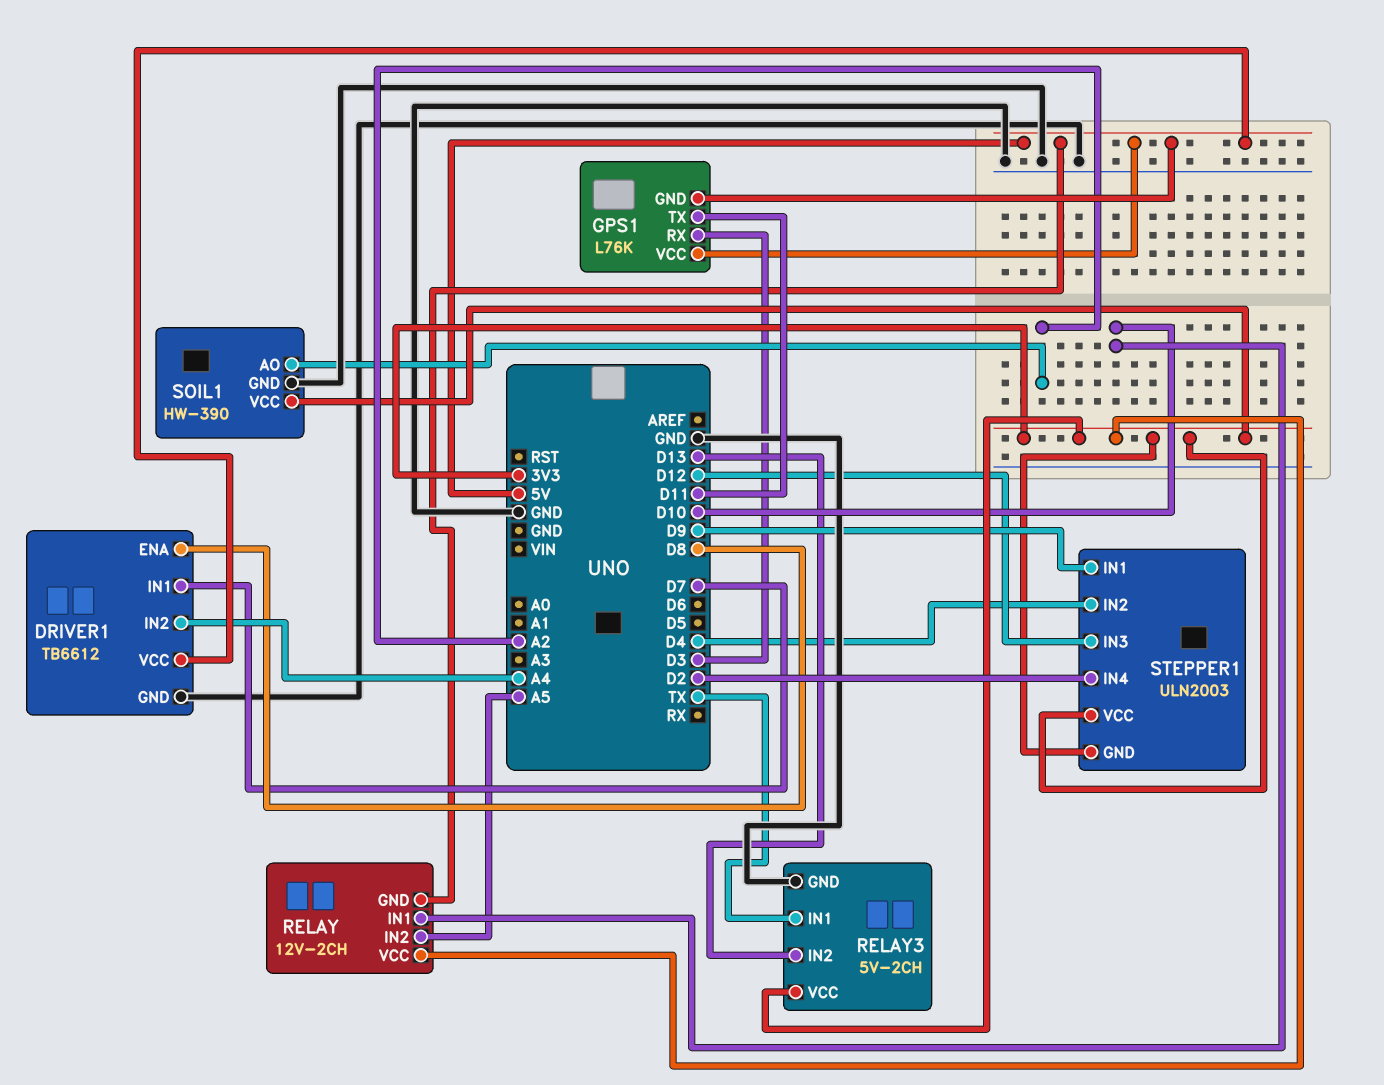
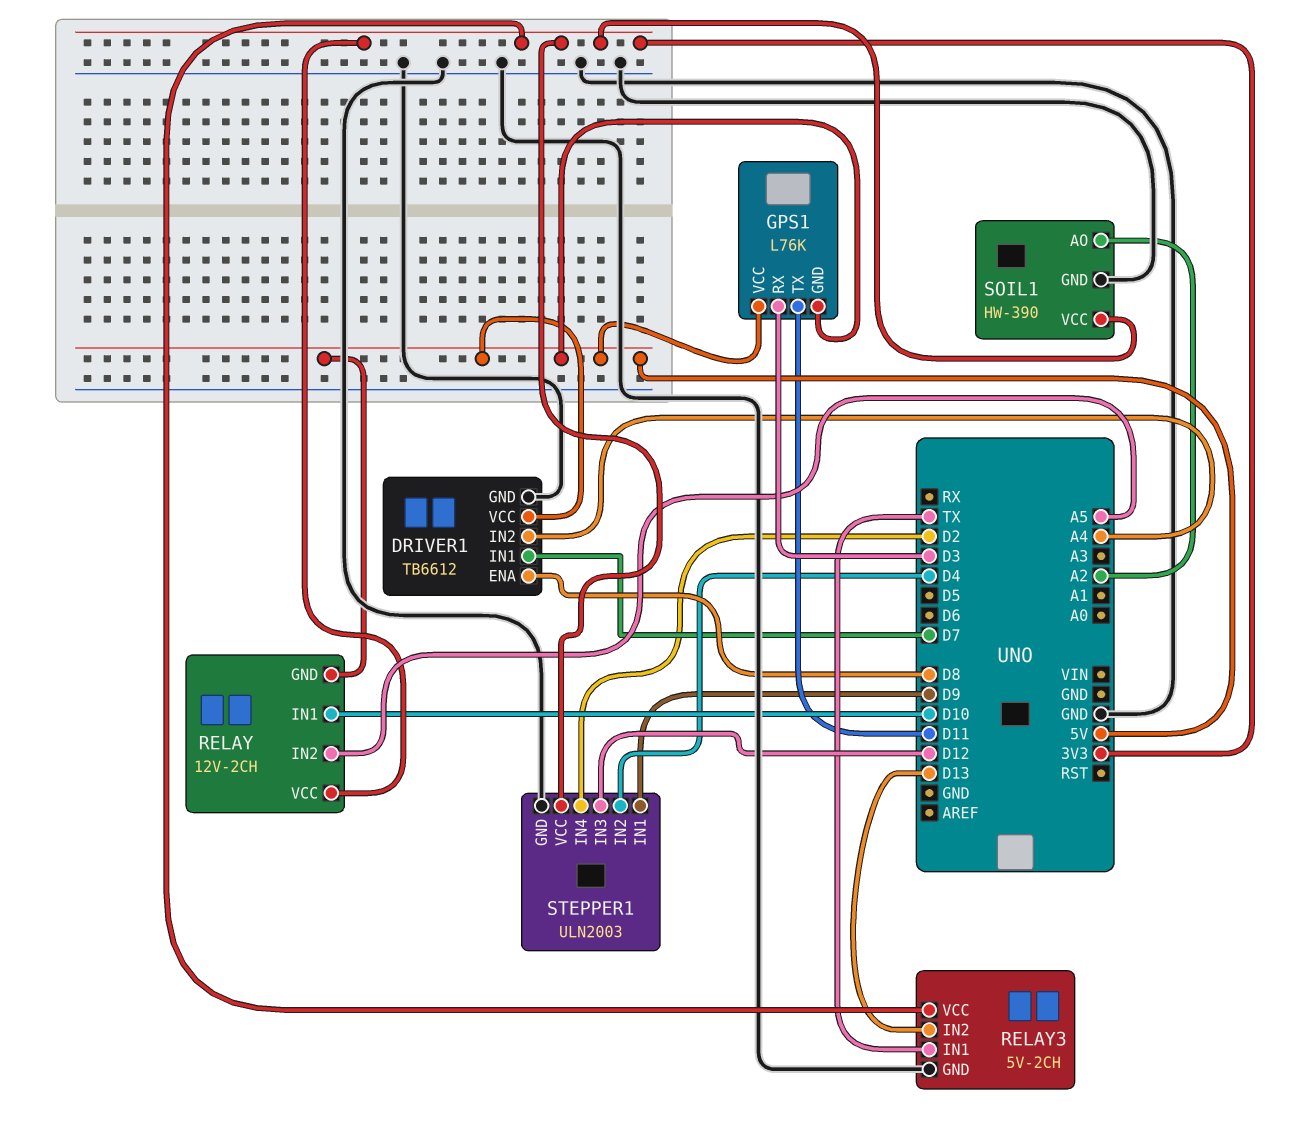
STEPPER1 pin GND: 3V3 -> GND

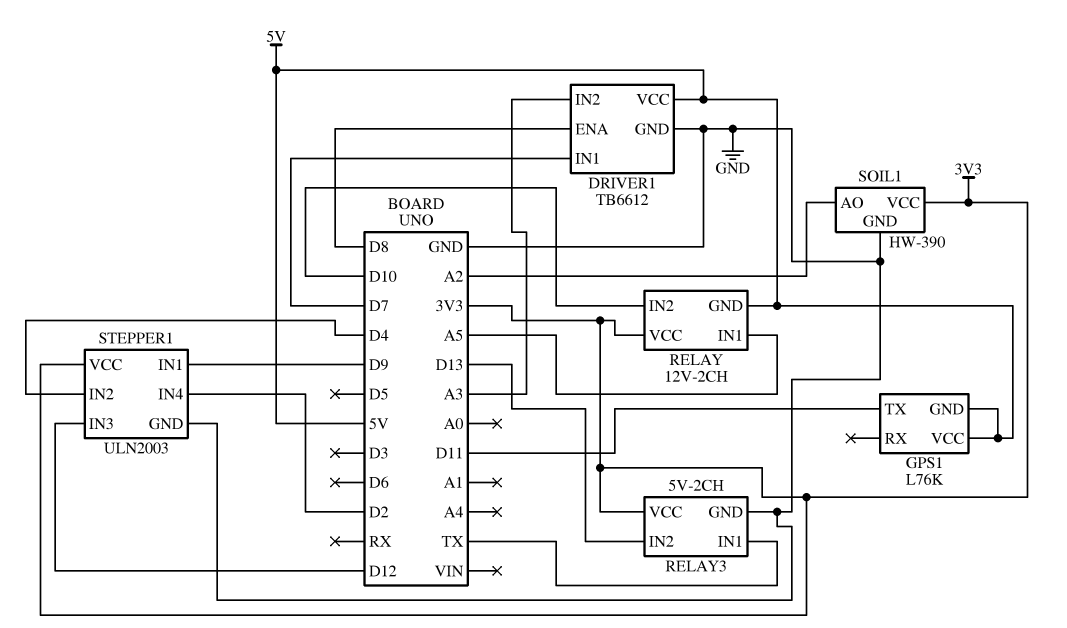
DRIVER1 pin IN2: A4 -> A3
GPS1 pin RX: D3 -> none
RELAY pin IN1: D10 -> A5
RELAY pin IN2: A5 -> D10

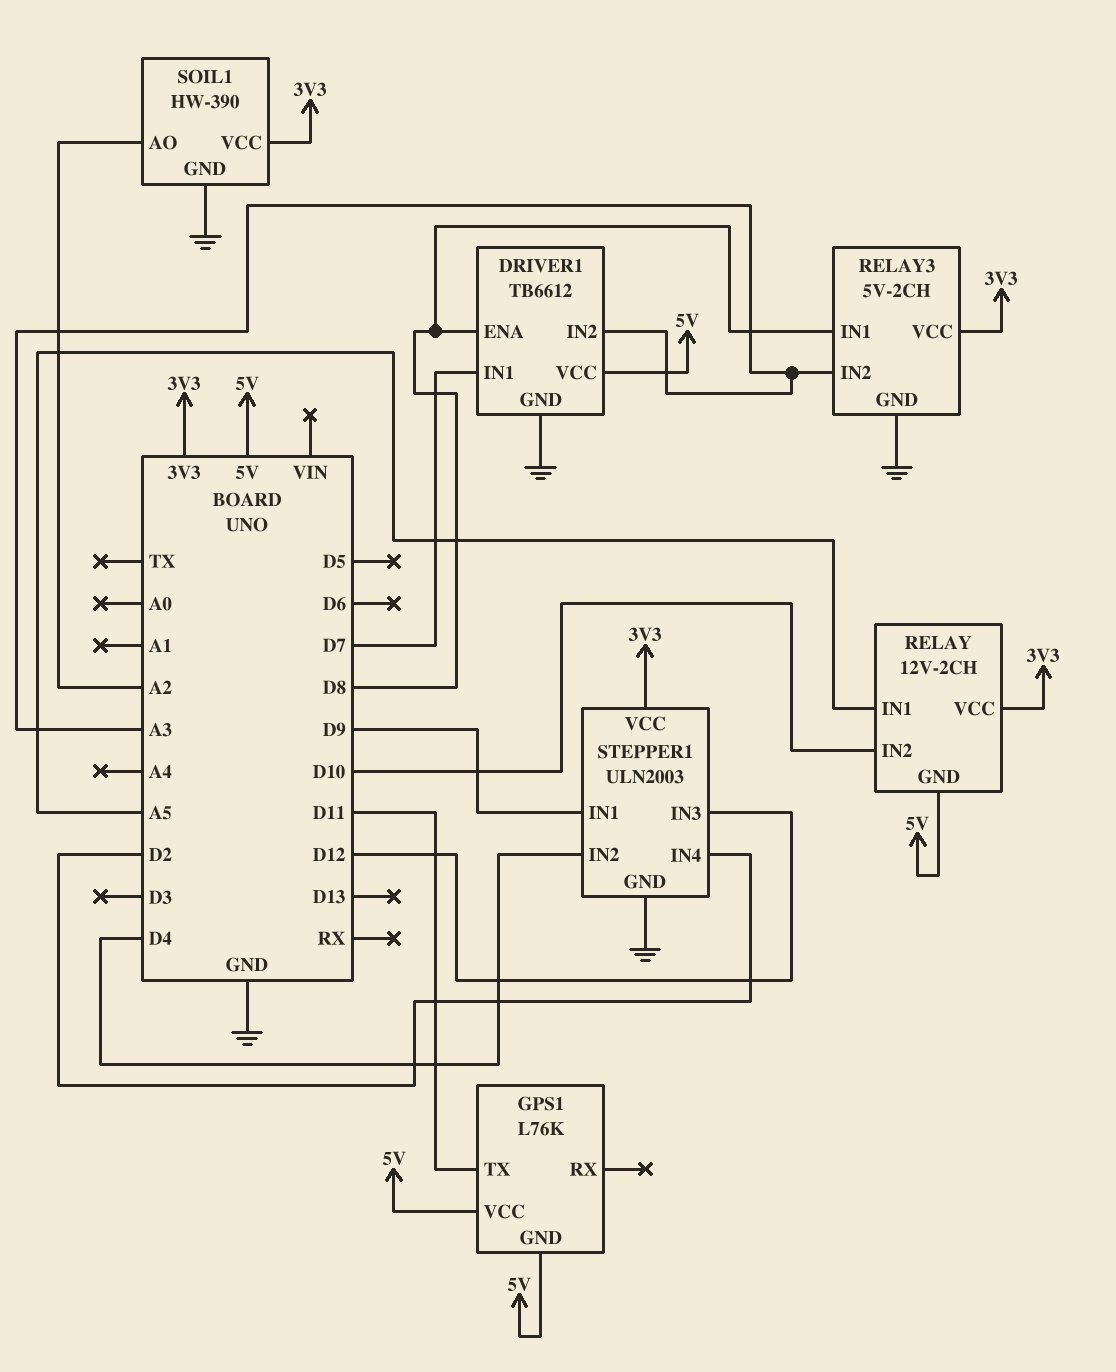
RELAY3 pin IN1: TX -> D8
RELAY3 pin IN2: D13 -> A3

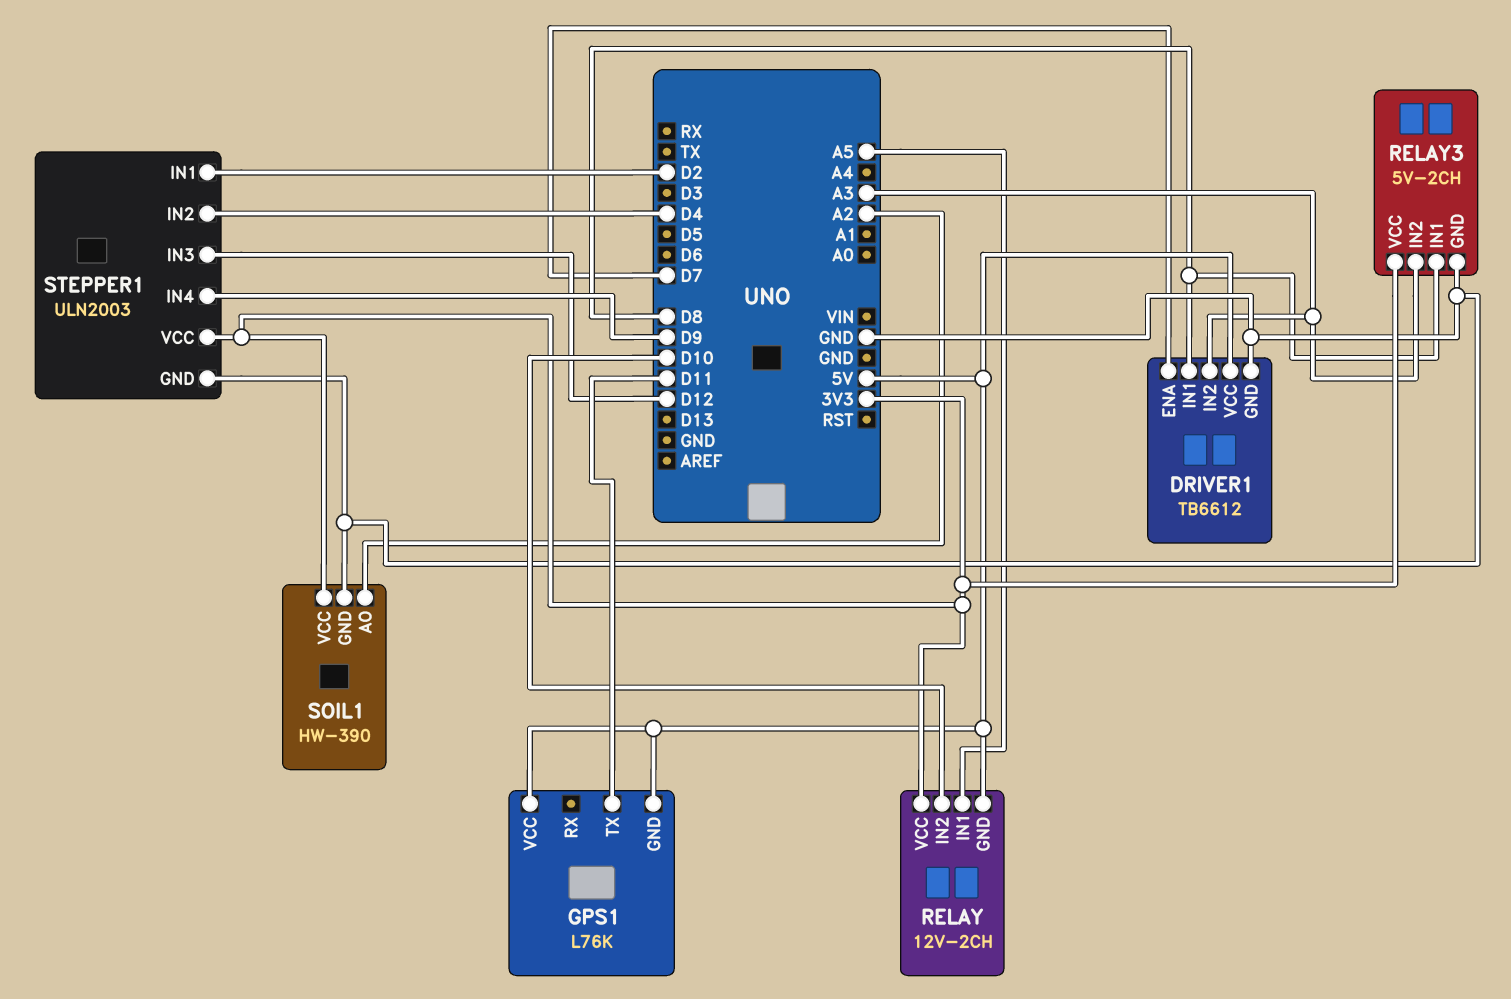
DRIVER1 pin ENA: D8 -> D7
DRIVER1 pin IN1: D7 -> D8
STEPPER1 pin IN1: D9 -> D2
STEPPER1 pin IN4: D2 -> D9

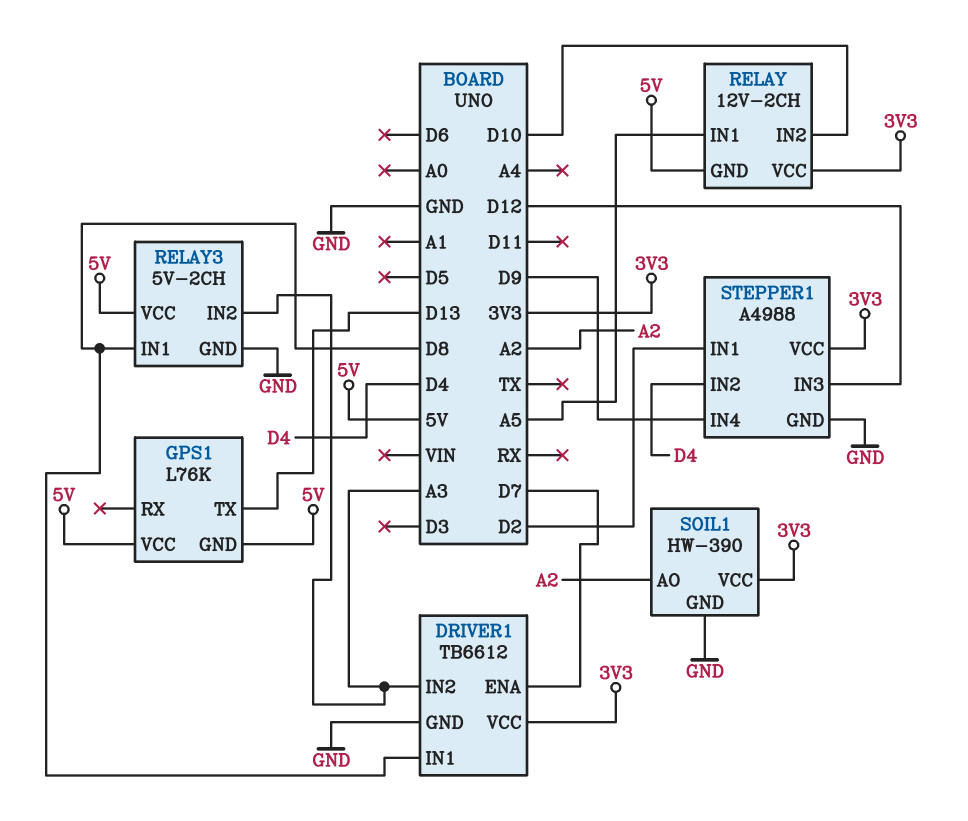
DRIVER1 pin VCC: 5V -> 3V3
GPS1 pin TX: D11 -> D13
RELAY3 pin VCC: 3V3 -> 5V
STEPPER1: ULN2003 -> A4988

